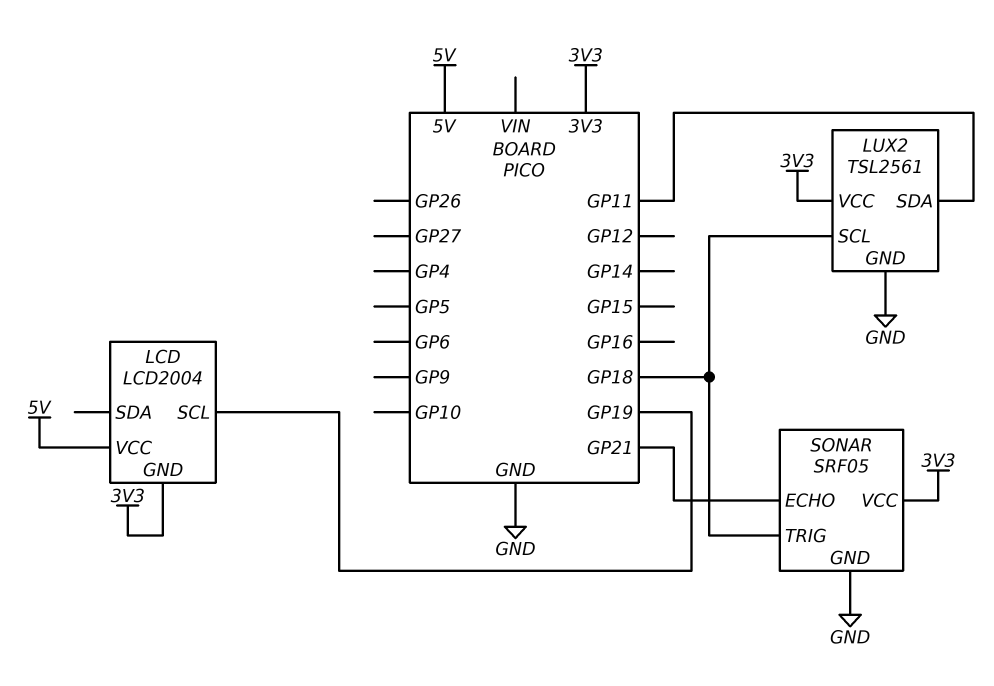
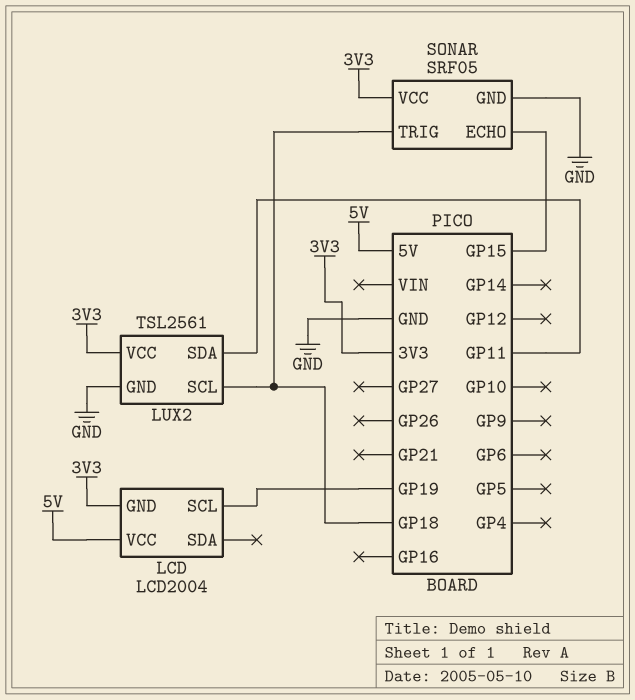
SONAR pin ECHO: GP21 -> GP15

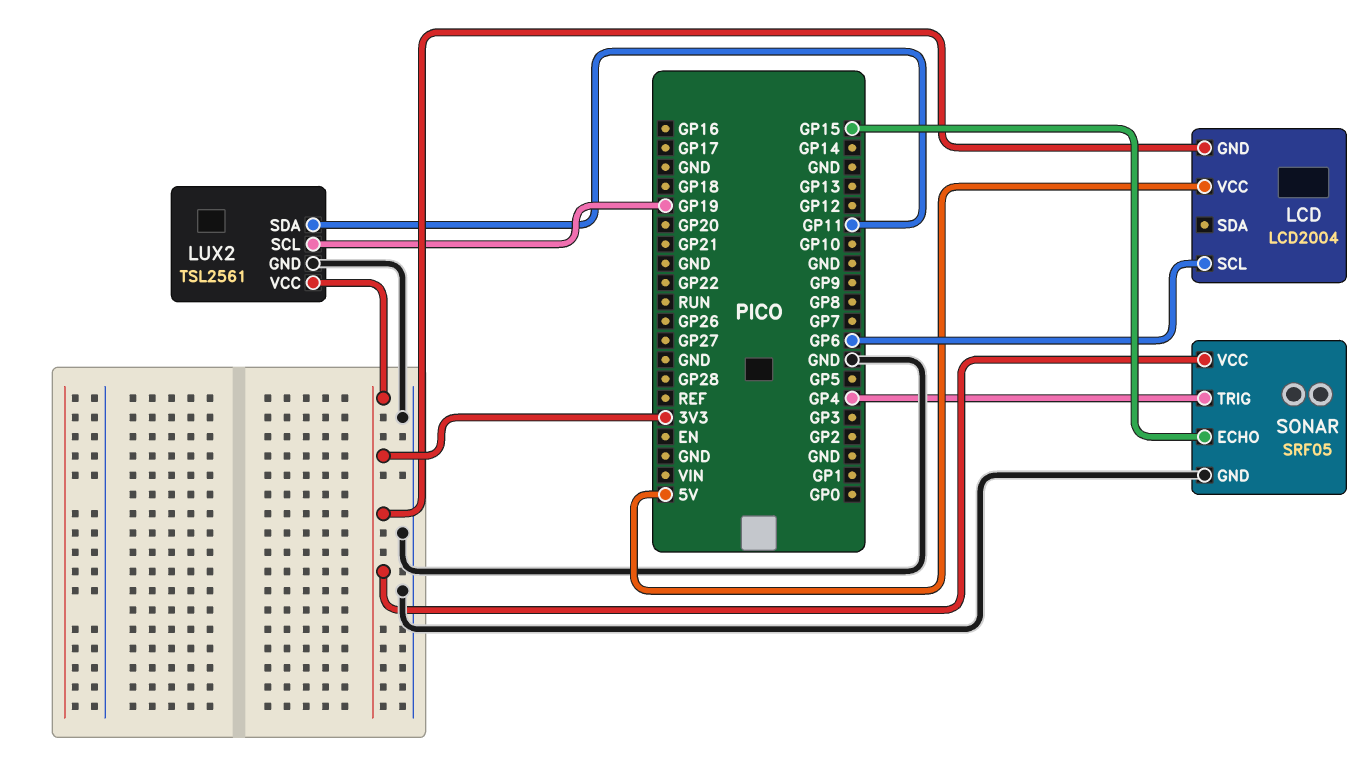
LCD pin SCL: GP19 -> GP6
LUX2 pin SCL: GP18 -> GP19
SONAR pin TRIG: GP18 -> GP4

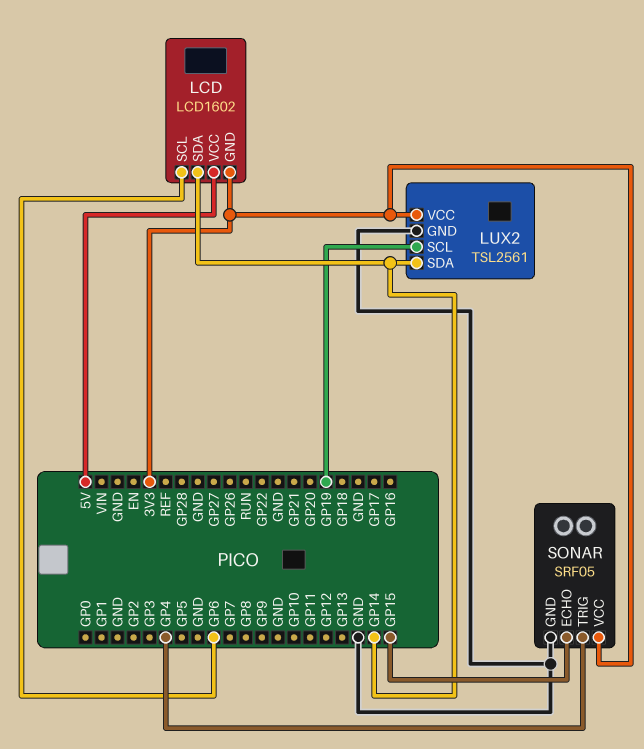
LCD: LCD2004 -> LCD1602
LCD pin SDA: none -> GP14
LUX2 pin SDA: GP11 -> GP14

